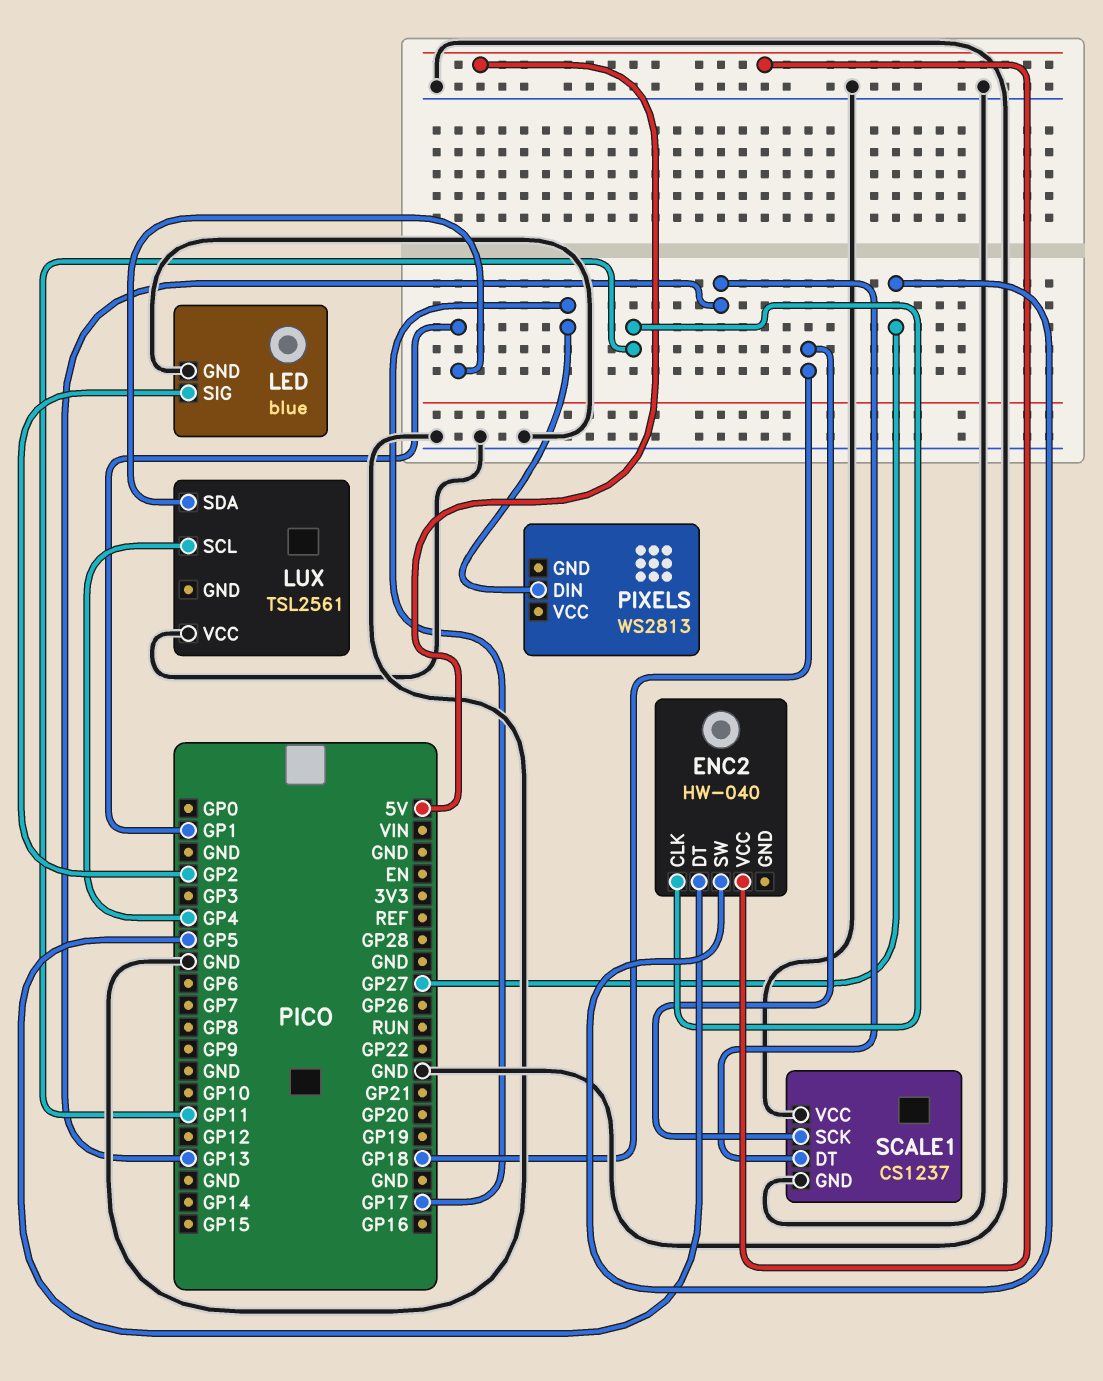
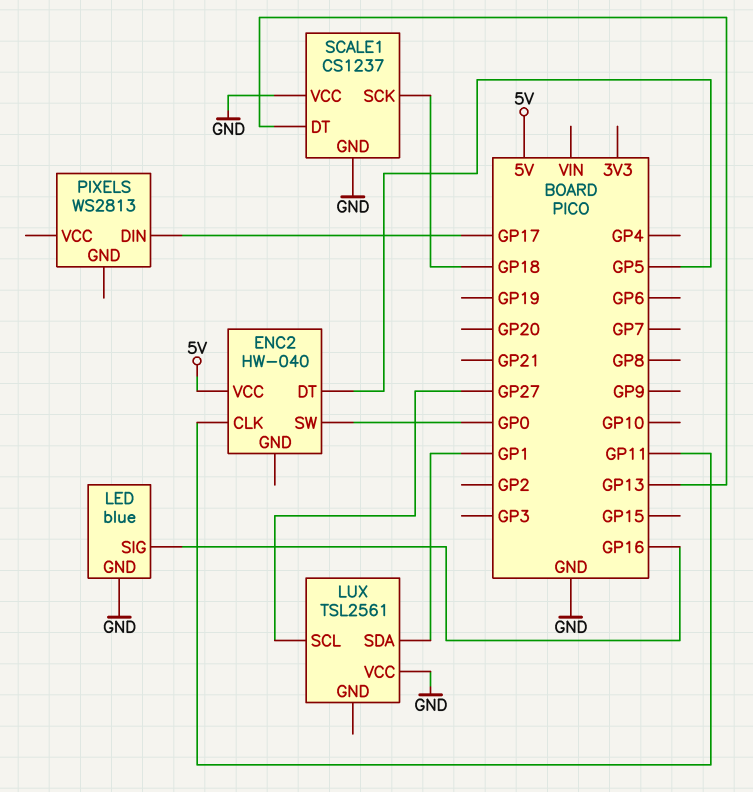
ENC2 pin SW: GP27 -> GP0
LED pin SIG: GP2 -> GP16
LUX pin SCL: GP4 -> GP27

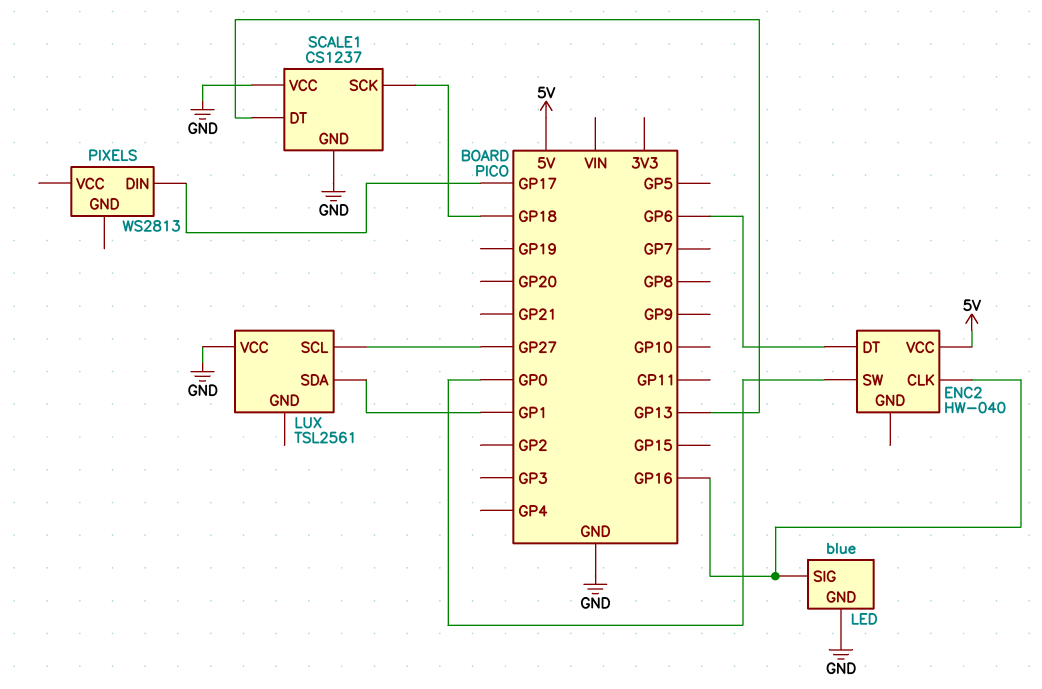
ENC2 pin CLK: GP11 -> GP16
ENC2 pin DT: GP5 -> GP6

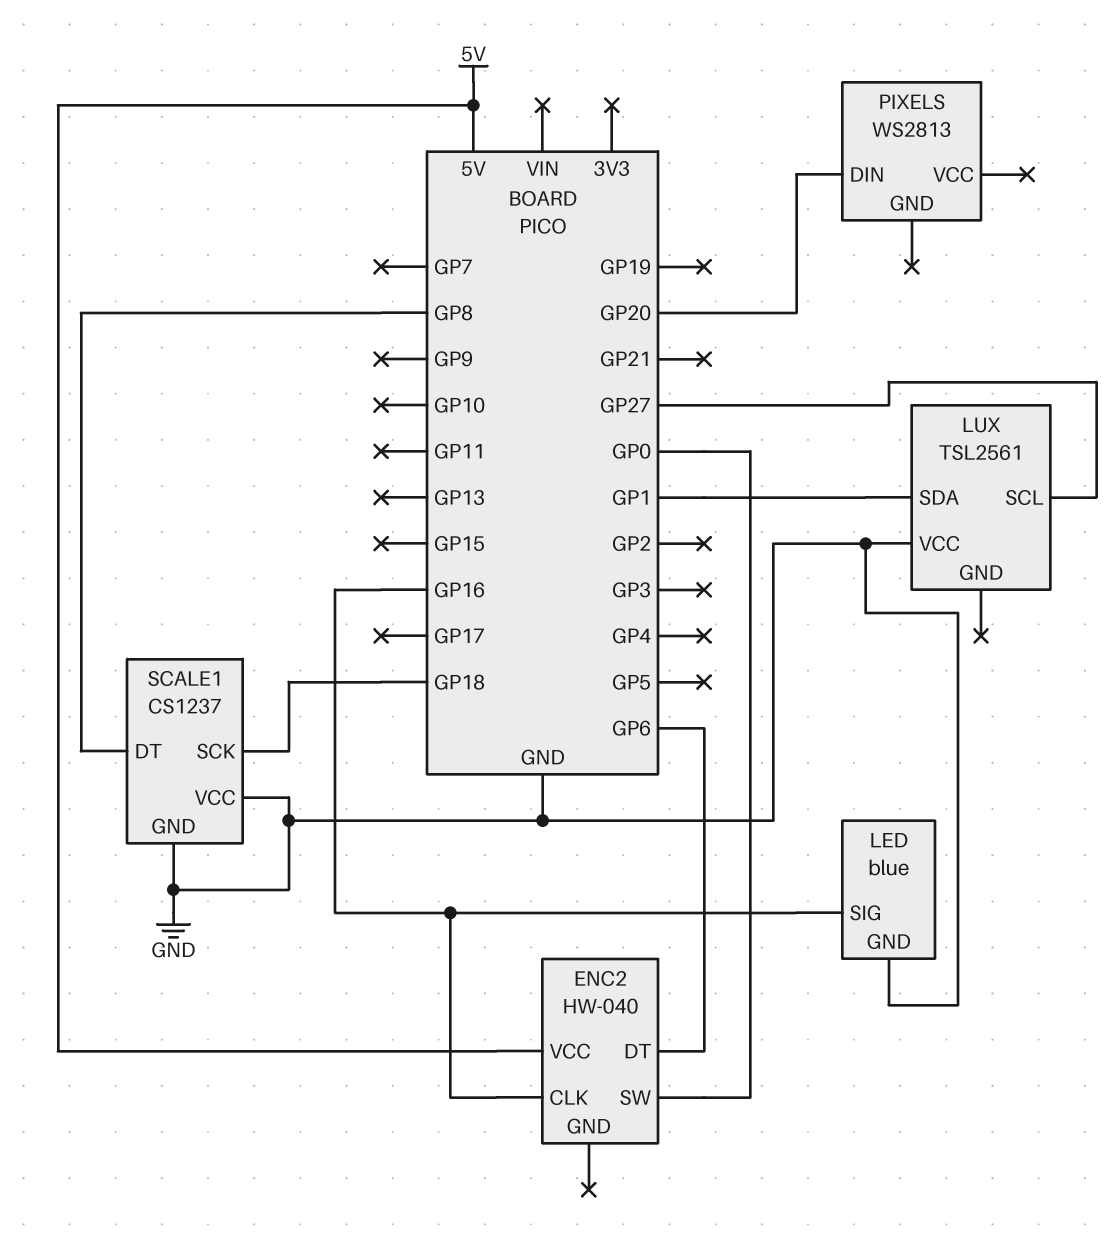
PIXELS pin DIN: GP17 -> GP20
SCALE1 pin DT: GP13 -> GP8

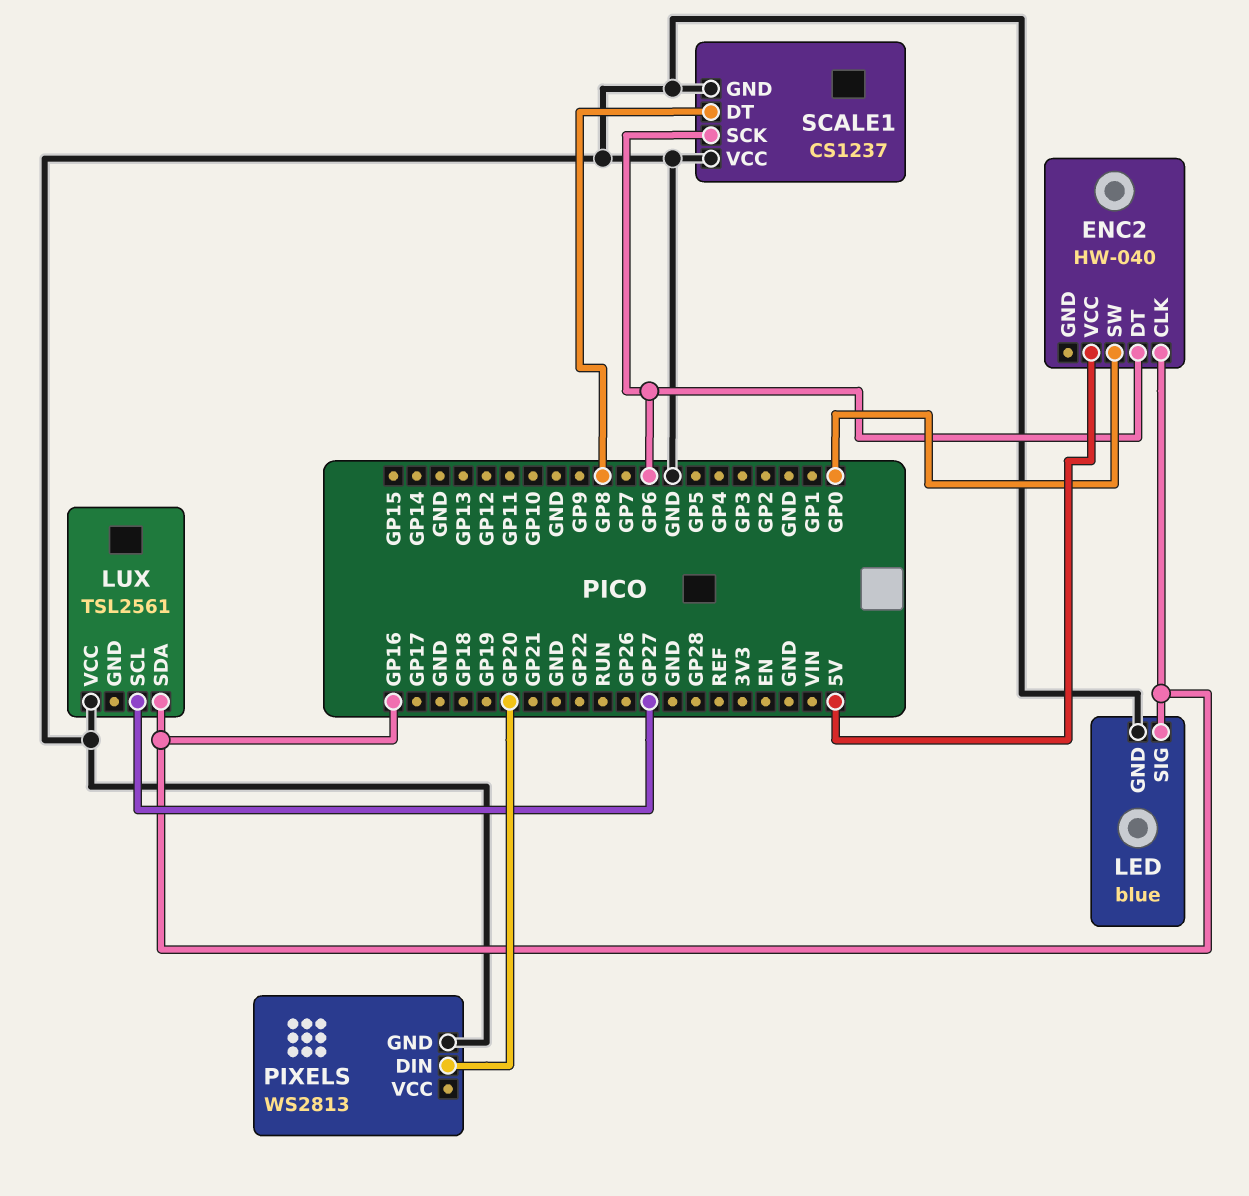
LUX pin SDA: GP1 -> GP16
PIXELS pin GND: none -> GND
SCALE1 pin SCK: GP18 -> GP6

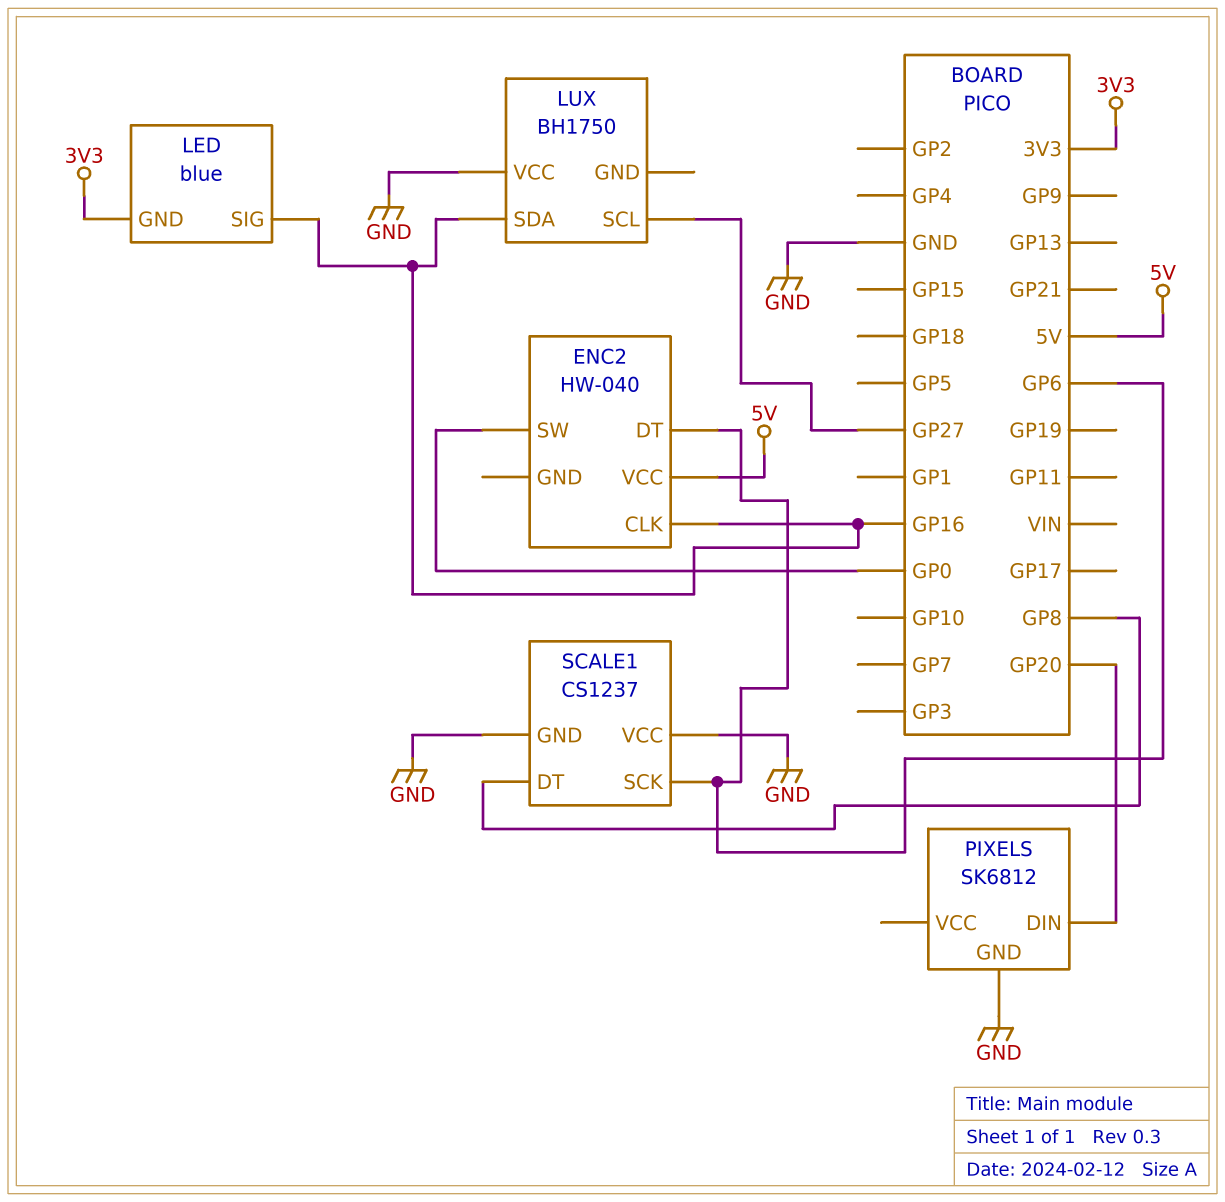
LED pin GND: GND -> 3V3
LUX: TSL2561 -> BH1750
PIXELS: WS2813 -> SK6812

